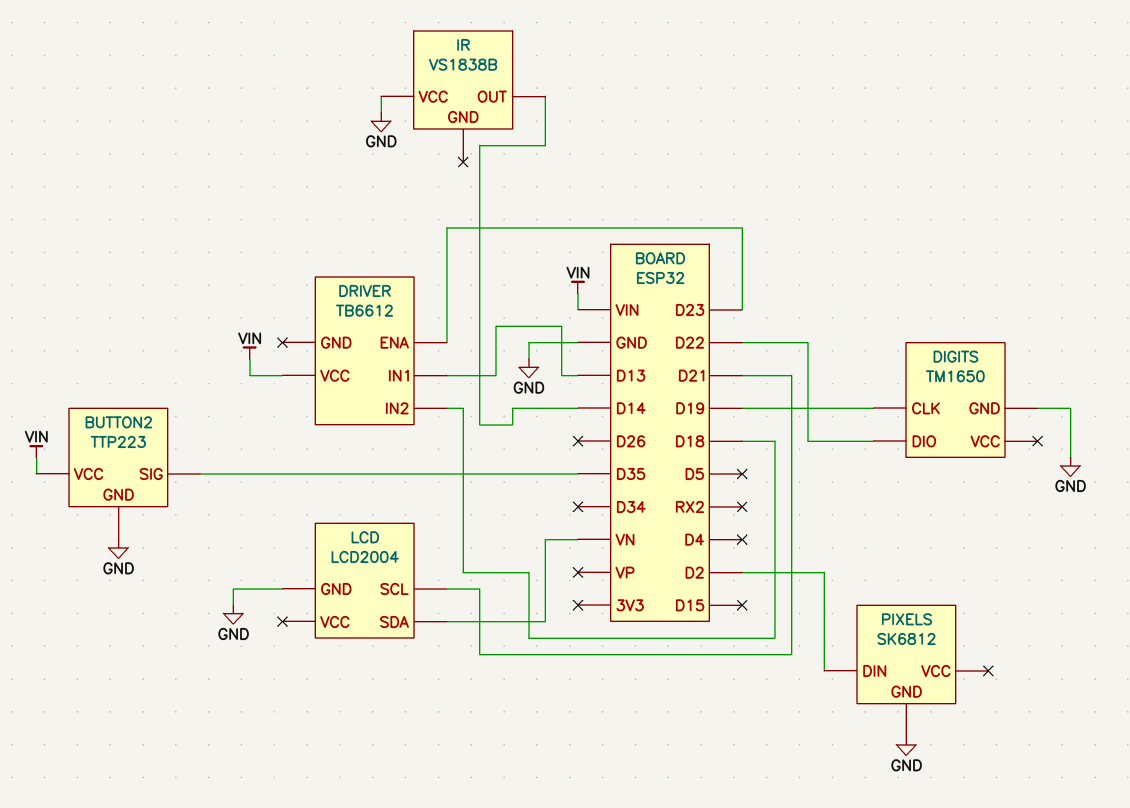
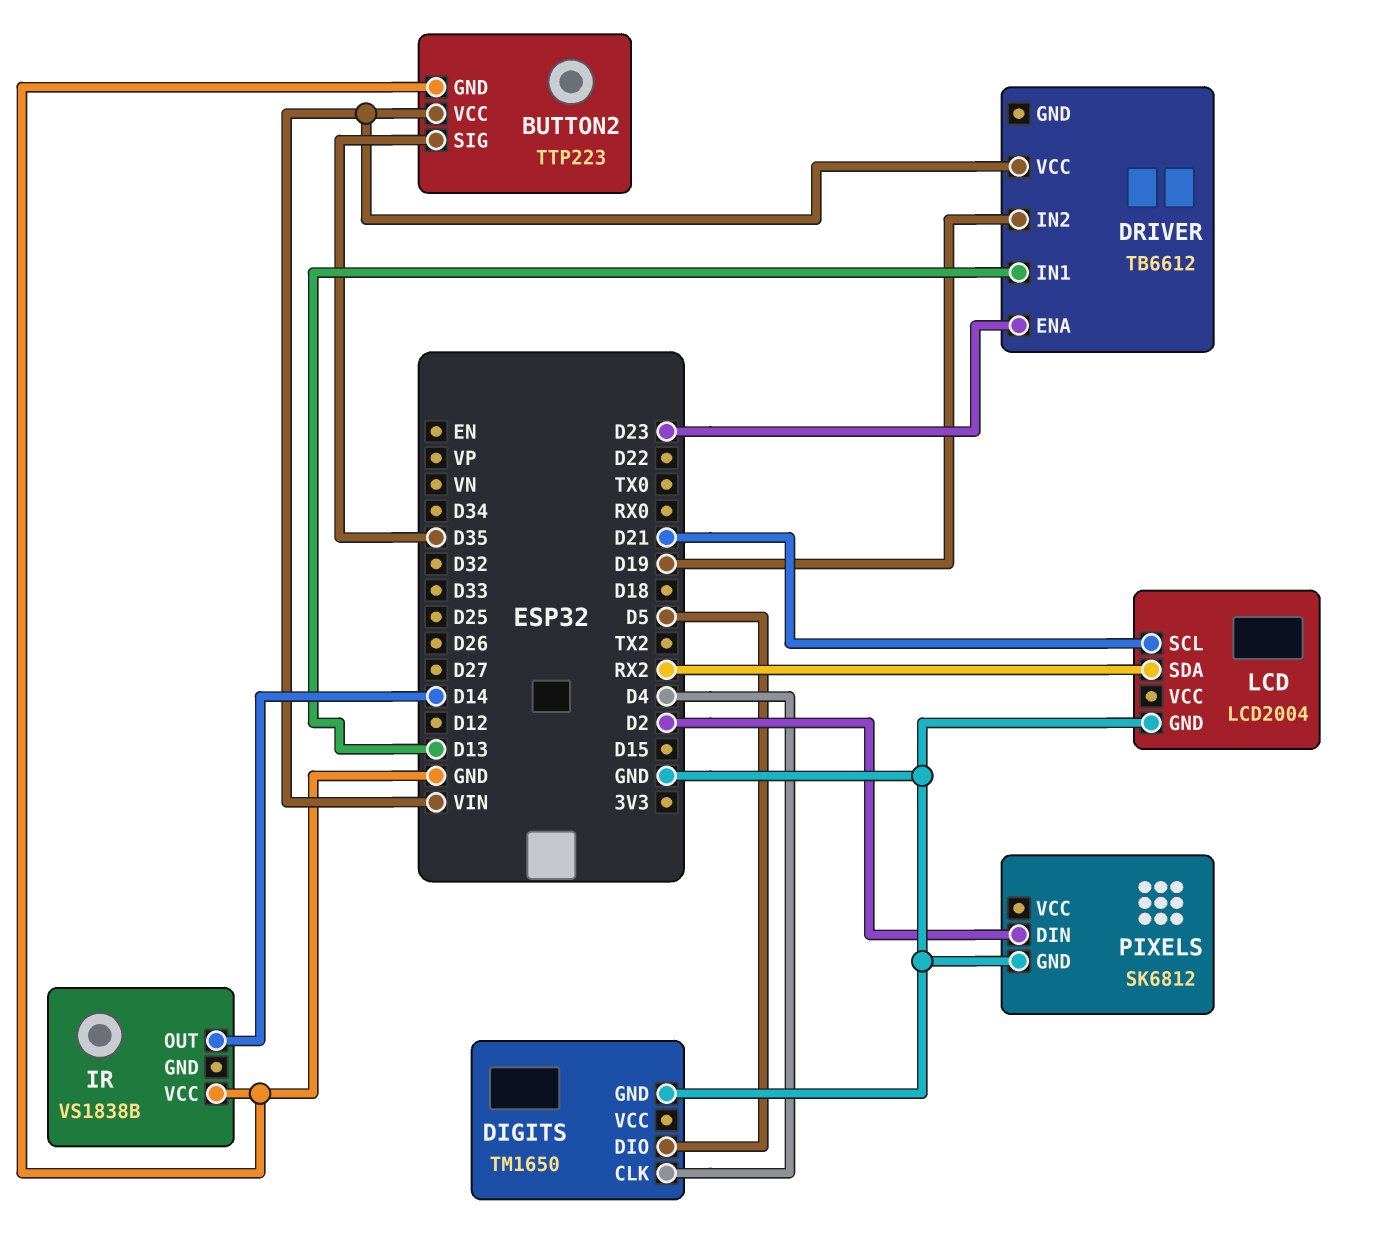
DIGITS pin CLK: D19 -> D4
DIGITS pin DIO: D22 -> D5
DRIVER pin IN2: D18 -> D19
LCD pin SDA: VN -> RX2

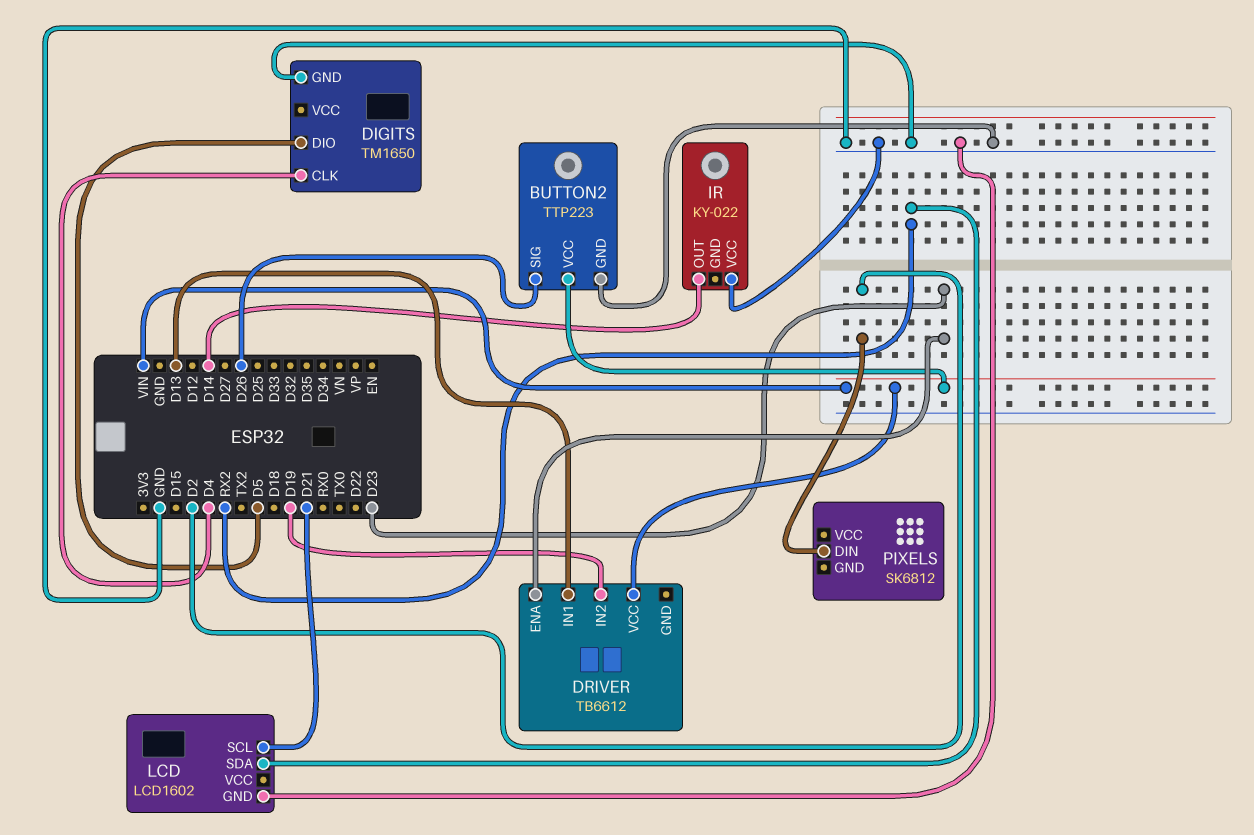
BUTTON2 pin SIG: D35 -> D26
IR: VS1838B -> KY-022
LCD: LCD2004 -> LCD1602
PIXELS pin GND: GND -> none

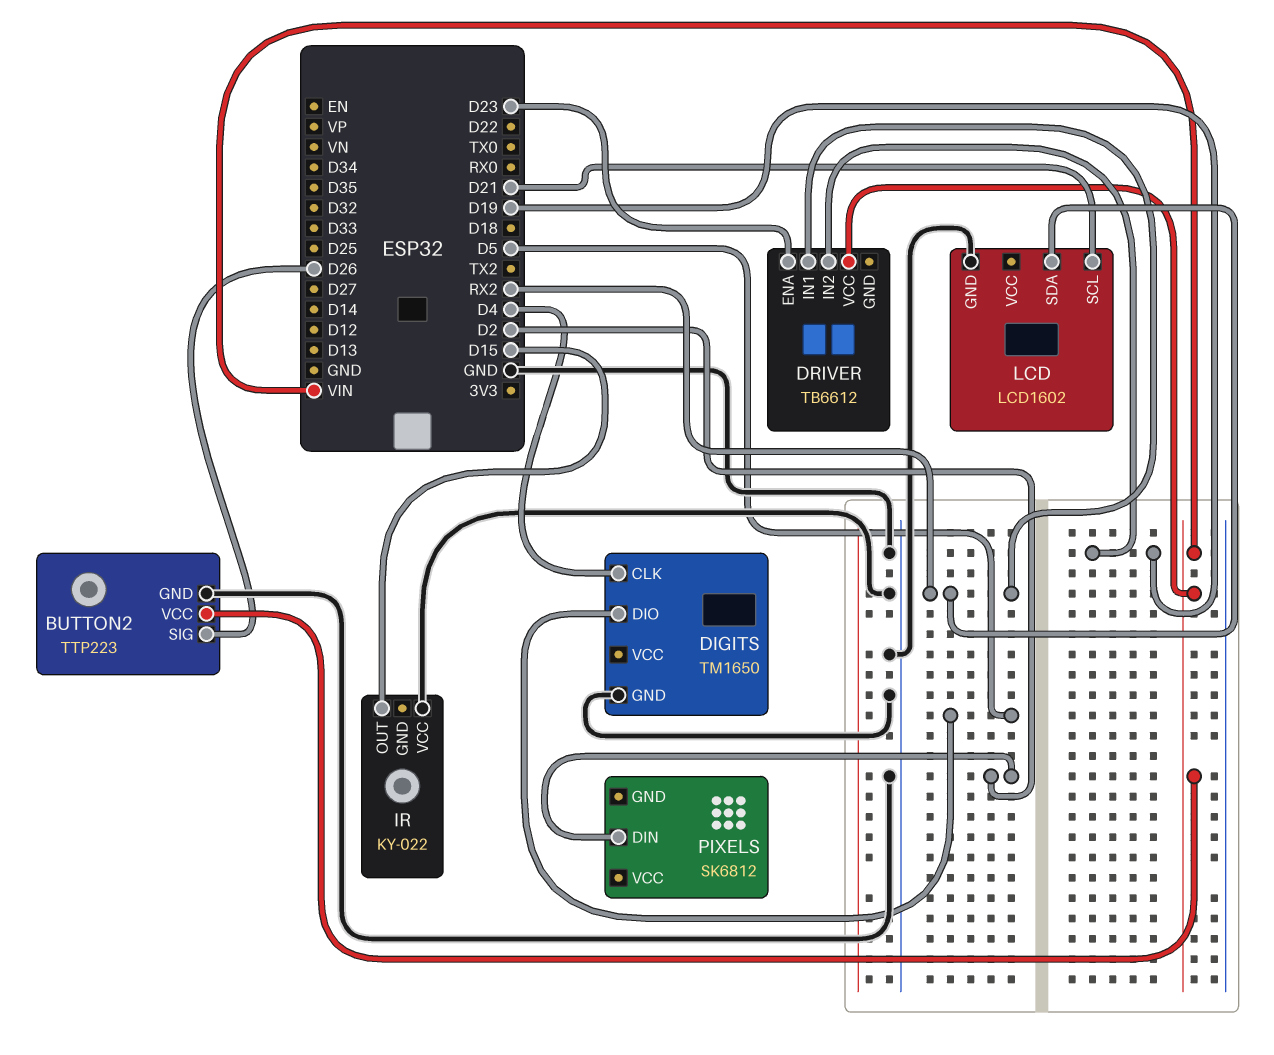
DRIVER pin IN1: D13 -> RX2
IR pin OUT: D14 -> D15

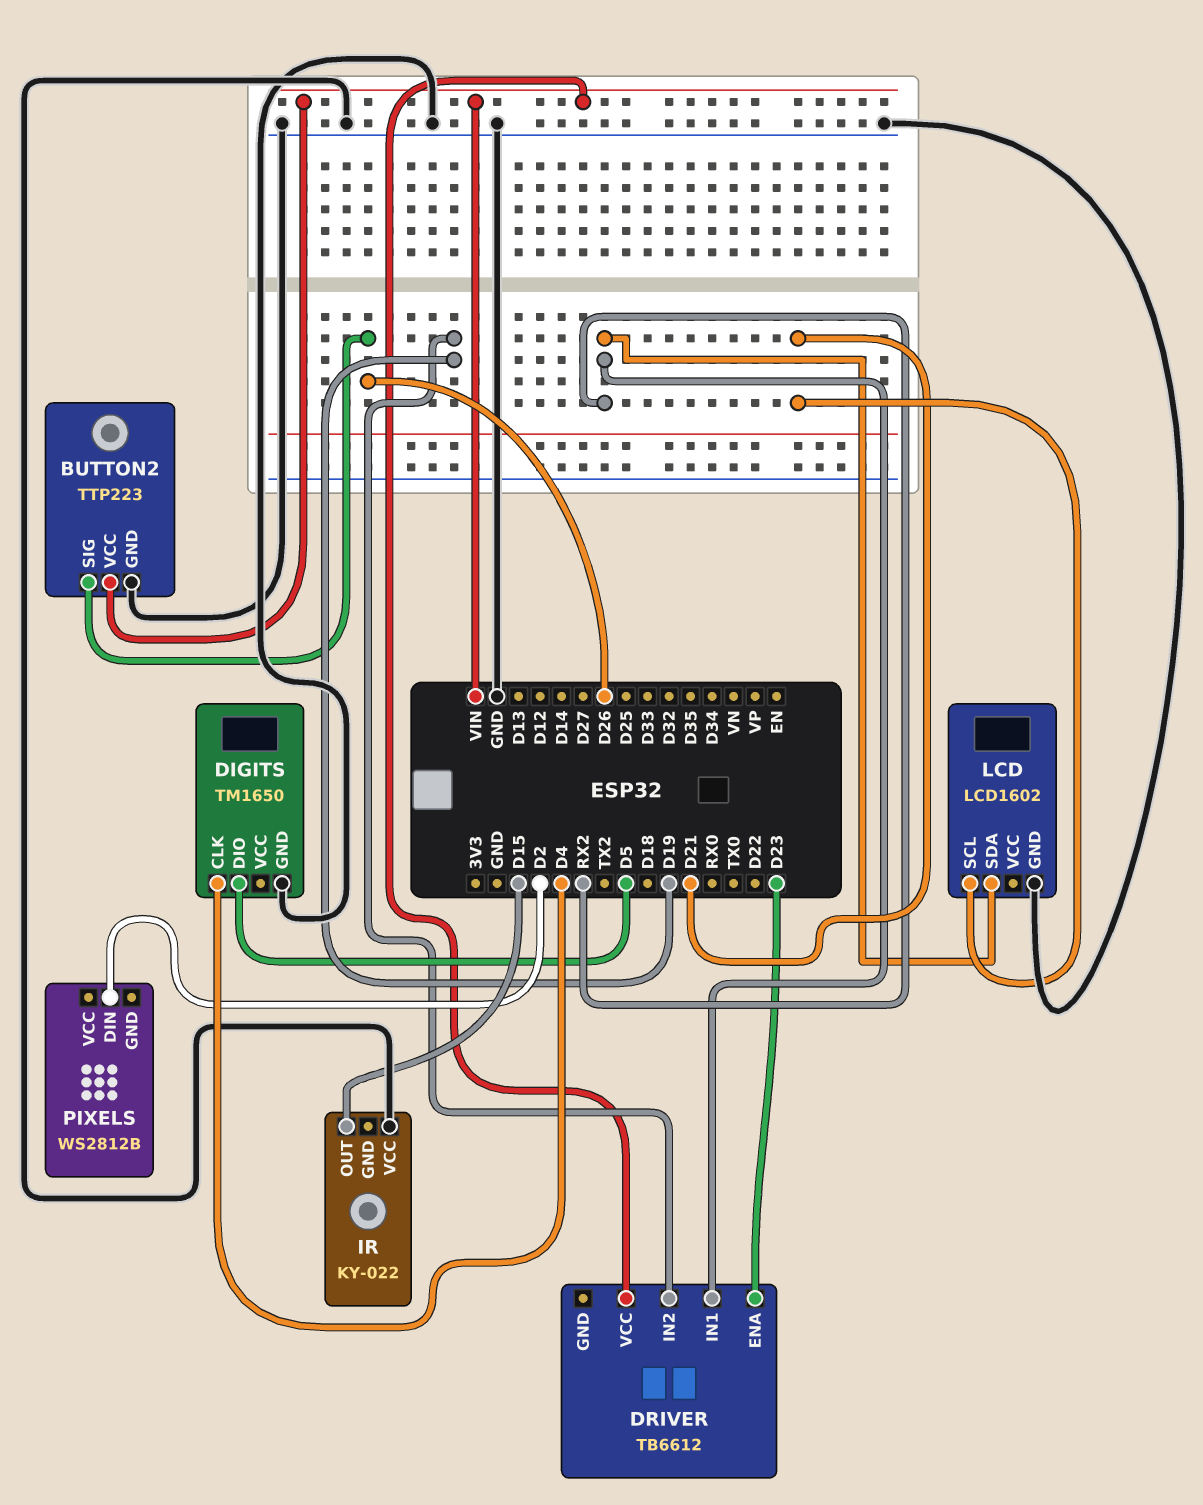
PIXELS: SK6812 -> WS2812B

